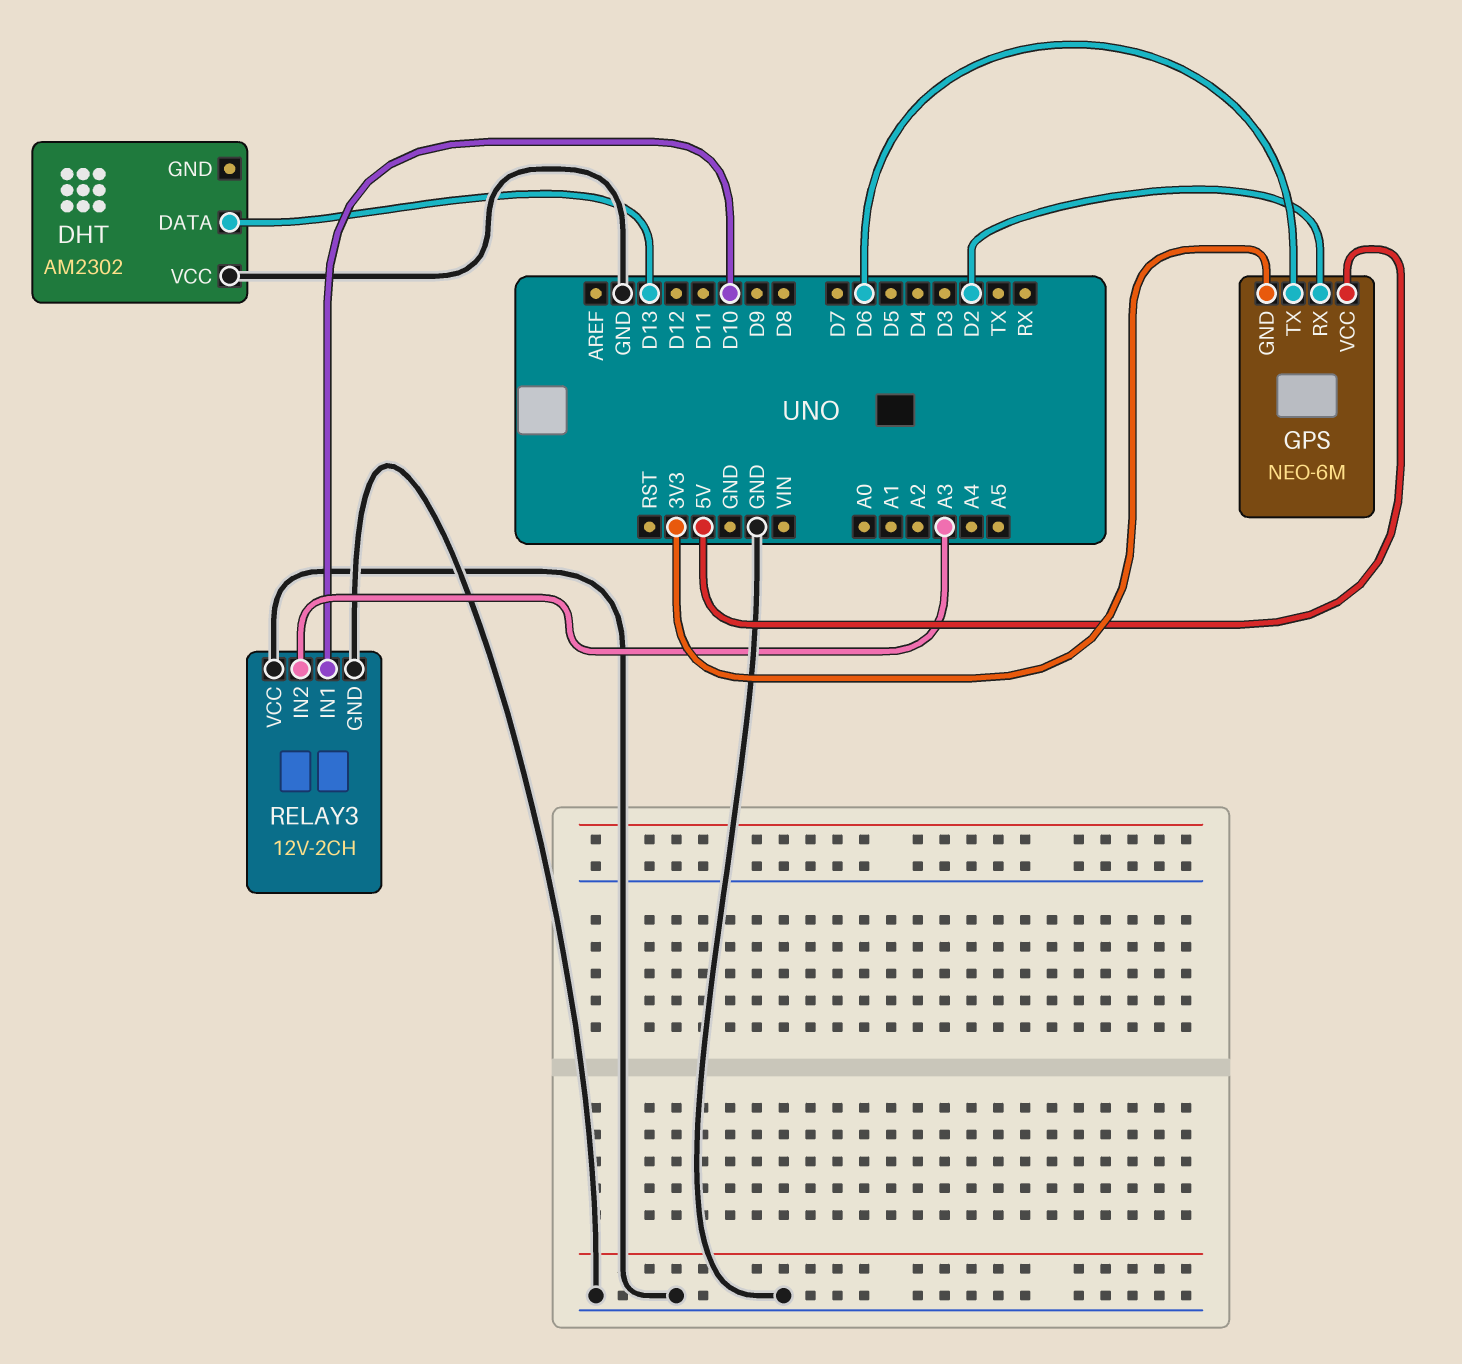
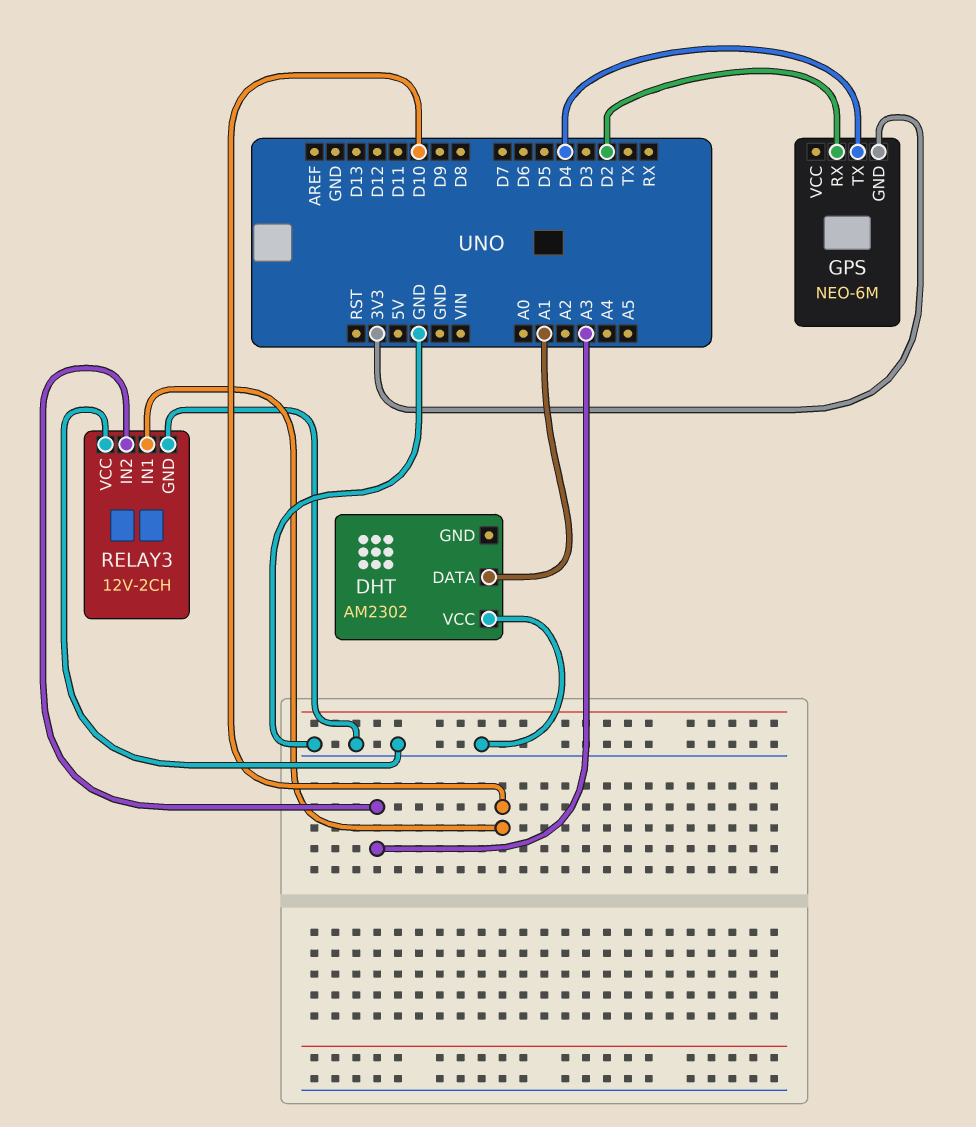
DHT pin DATA: D13 -> A1
GPS pin TX: D6 -> D4
GPS pin VCC: 5V -> none

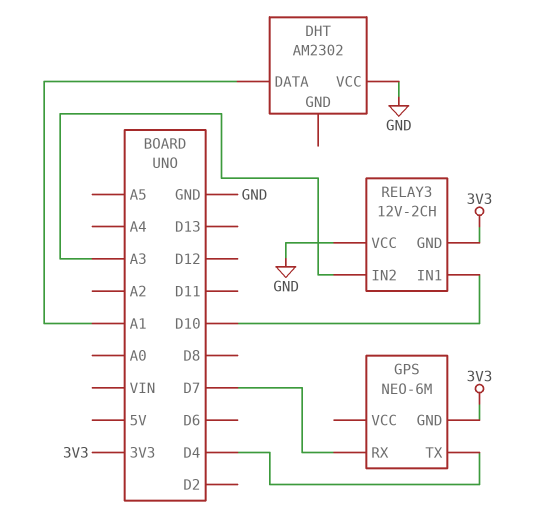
GPS pin RX: D2 -> D7
RELAY3 pin GND: GND -> 3V3

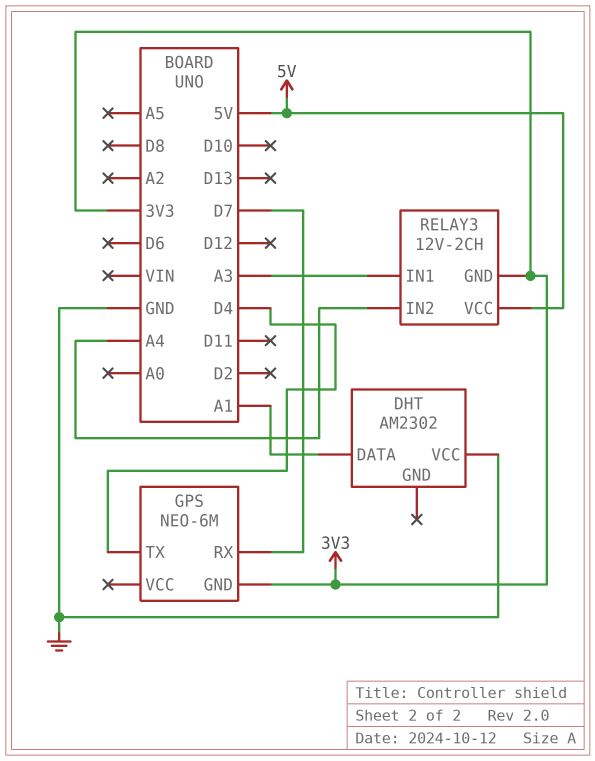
RELAY3 pin IN1: D10 -> A3
RELAY3 pin IN2: A3 -> A4
RELAY3 pin VCC: GND -> 5V

